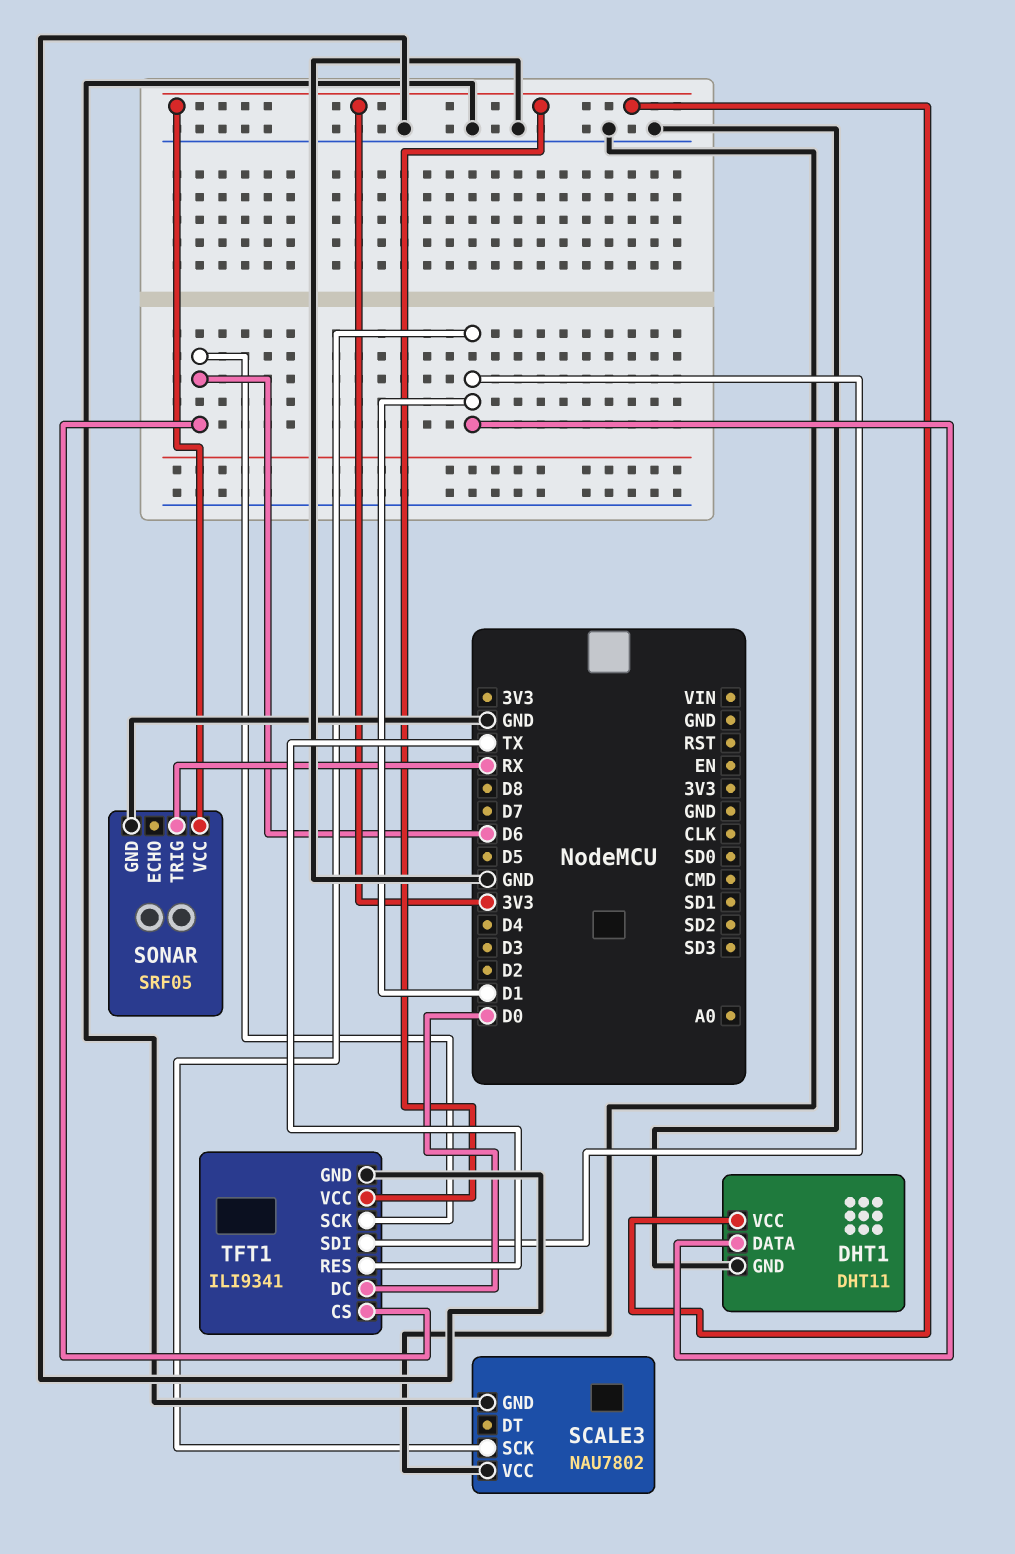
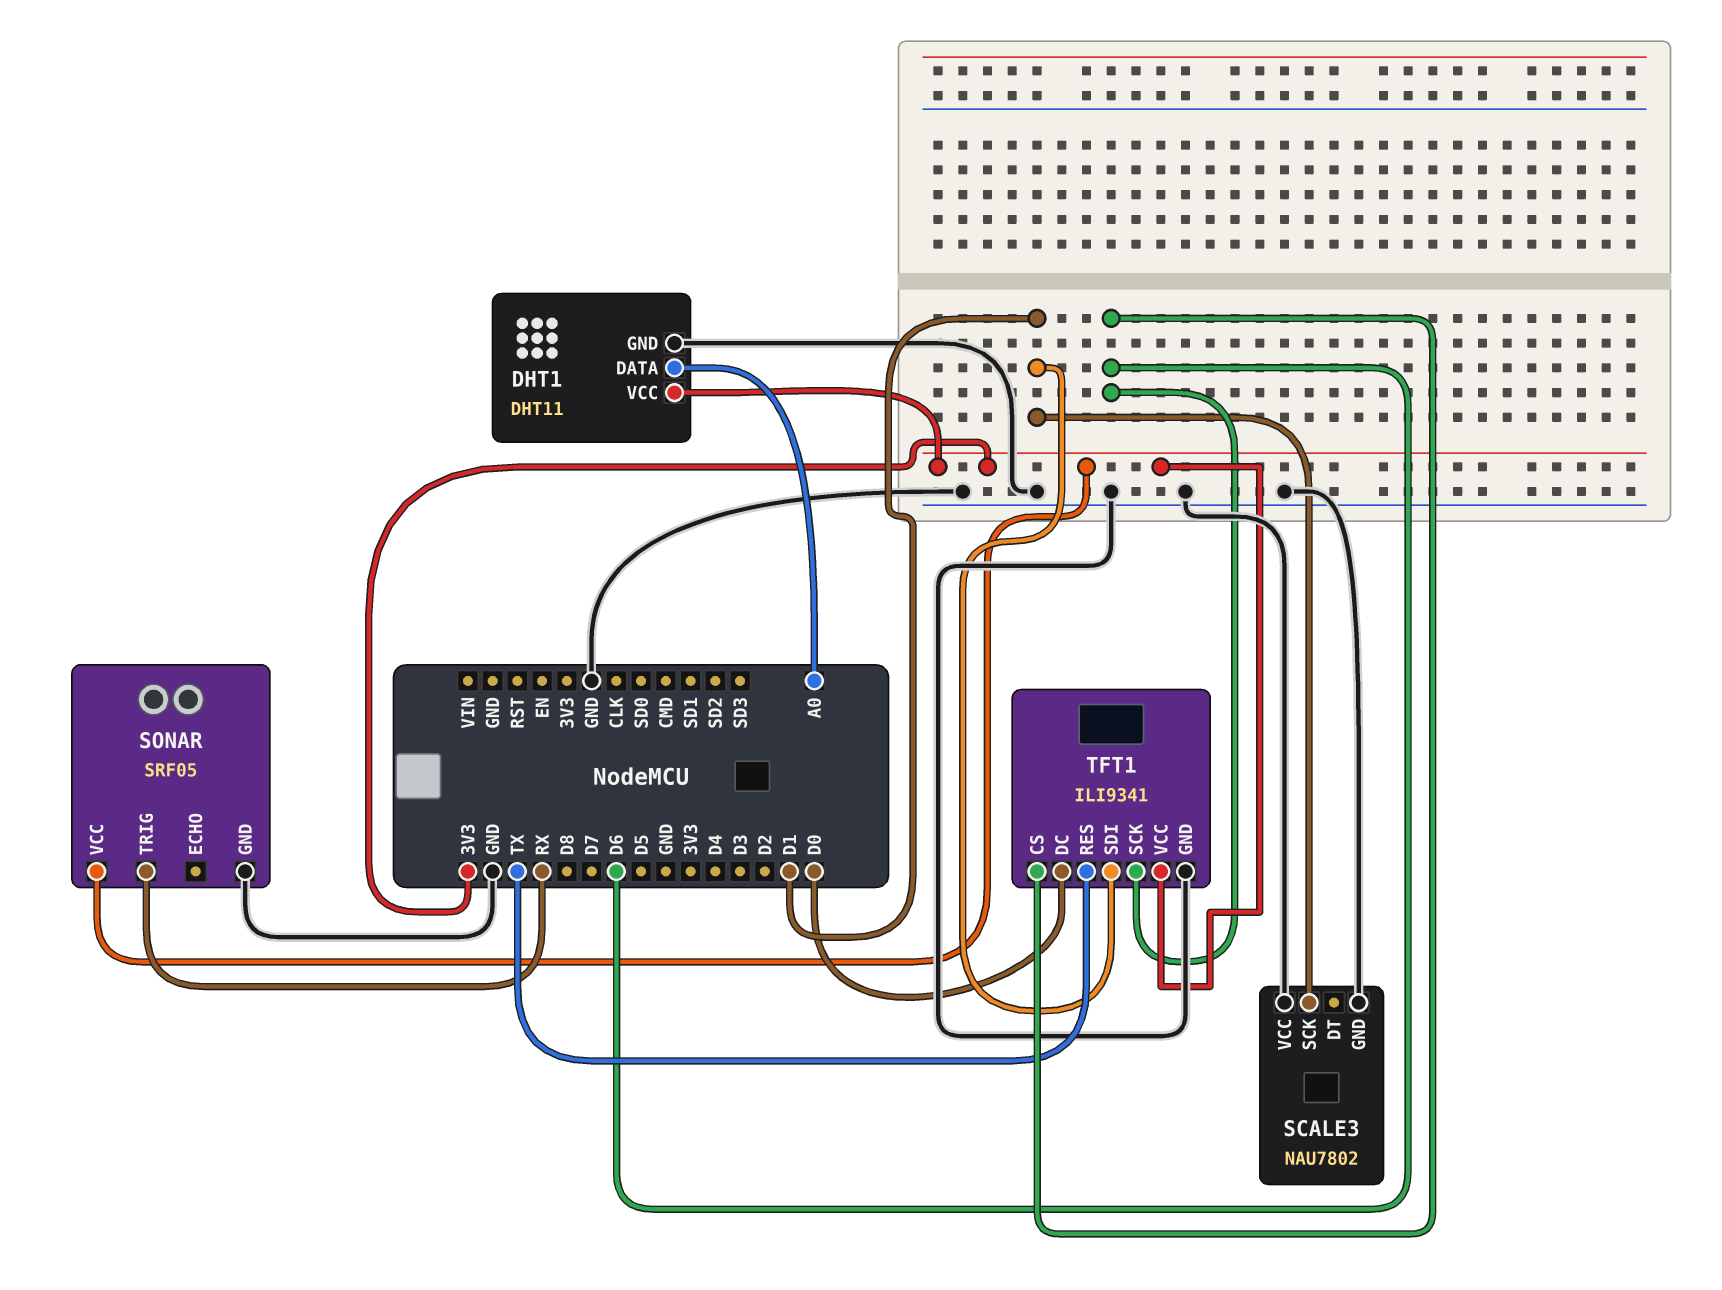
DHT1 pin DATA: D1 -> A0

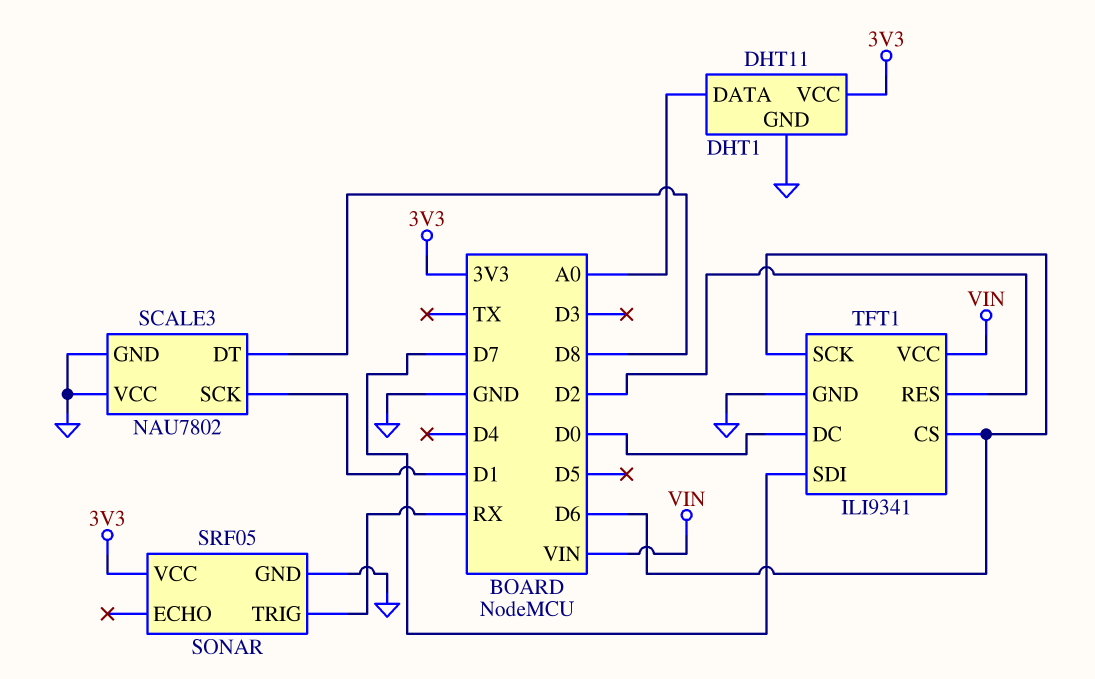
SCALE3 pin DT: none -> D8
TFT1 pin RES: TX -> D2
TFT1 pin SDI: D1 -> D7
TFT1 pin VCC: 3V3 -> VIN

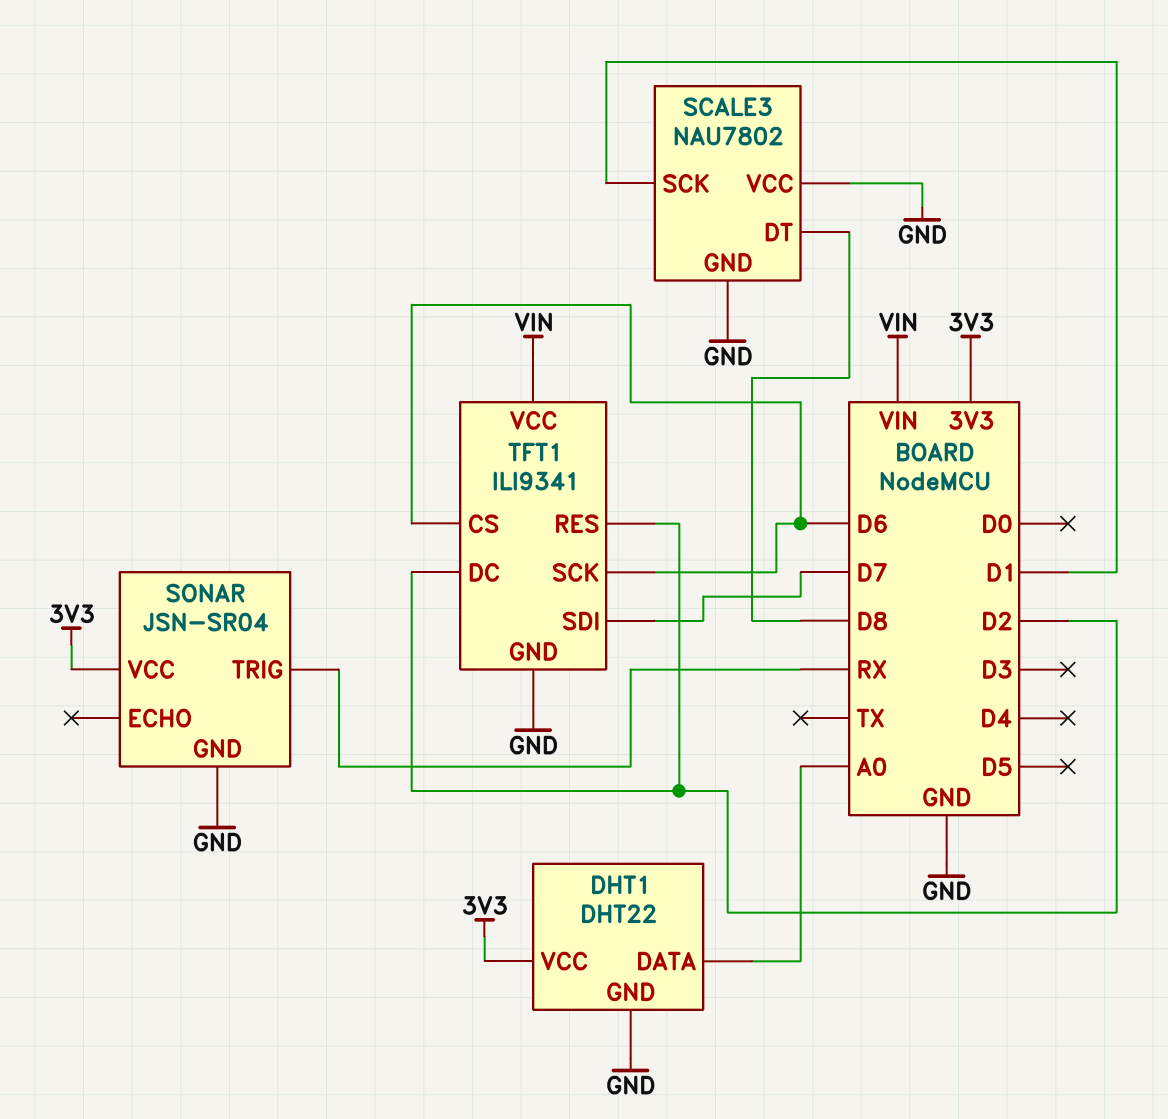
DHT1: DHT11 -> DHT22
SONAR: SRF05 -> JSN-SR04
TFT1 pin DC: D0 -> D2

